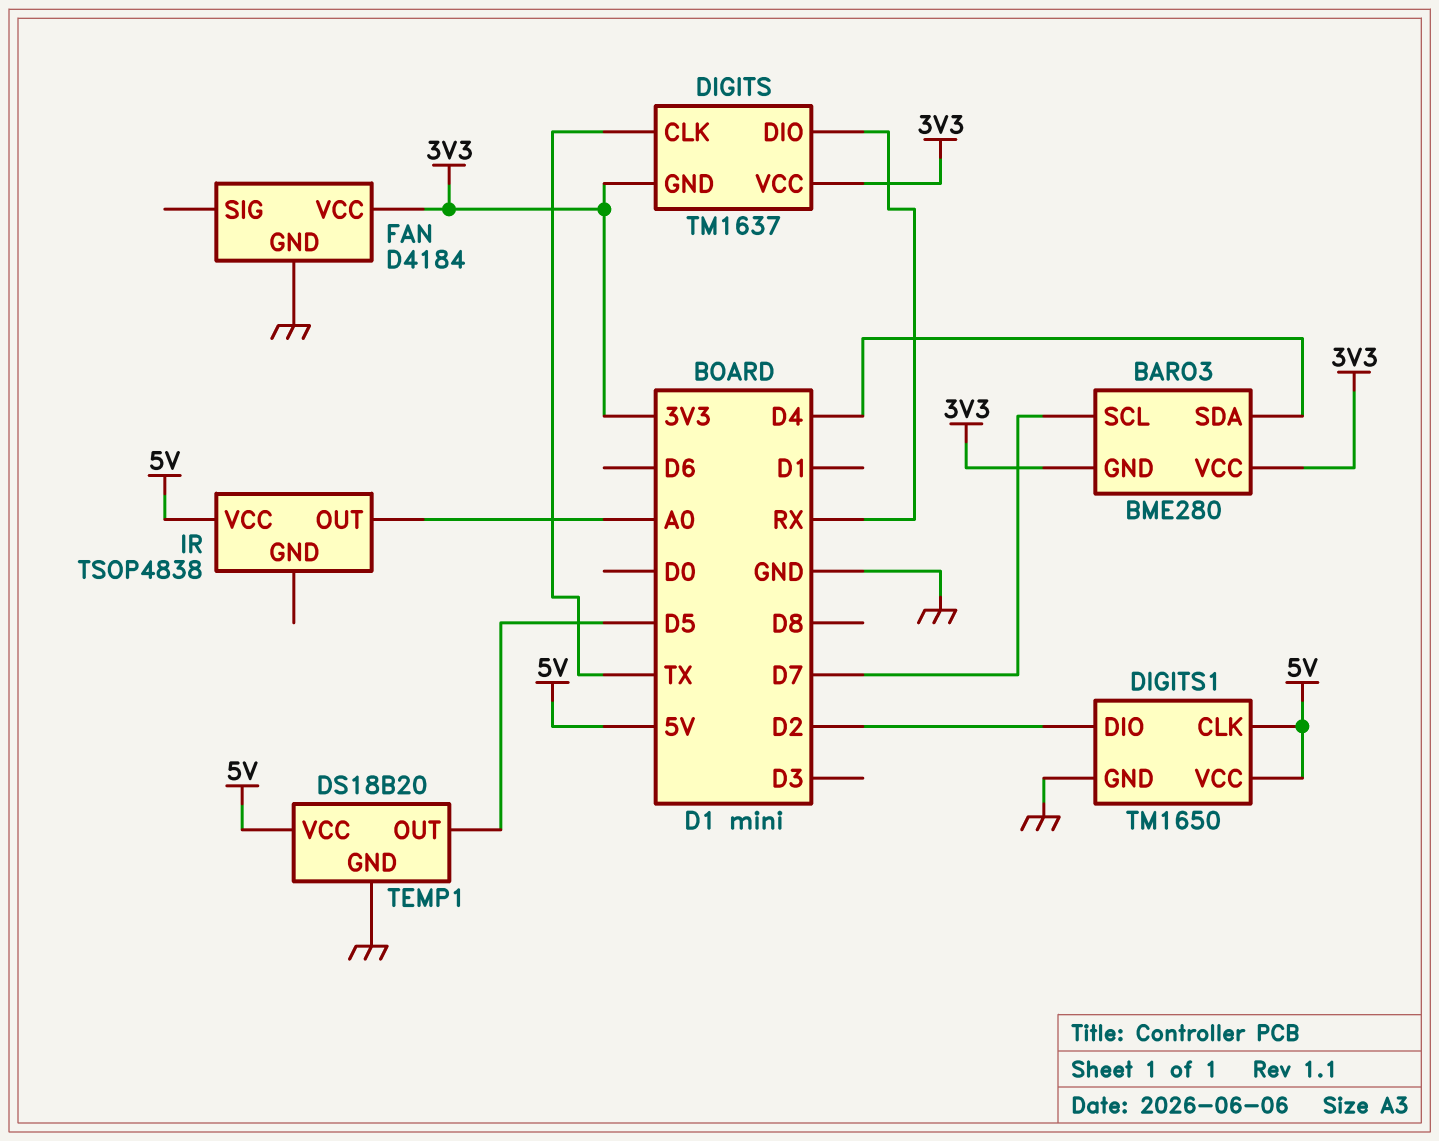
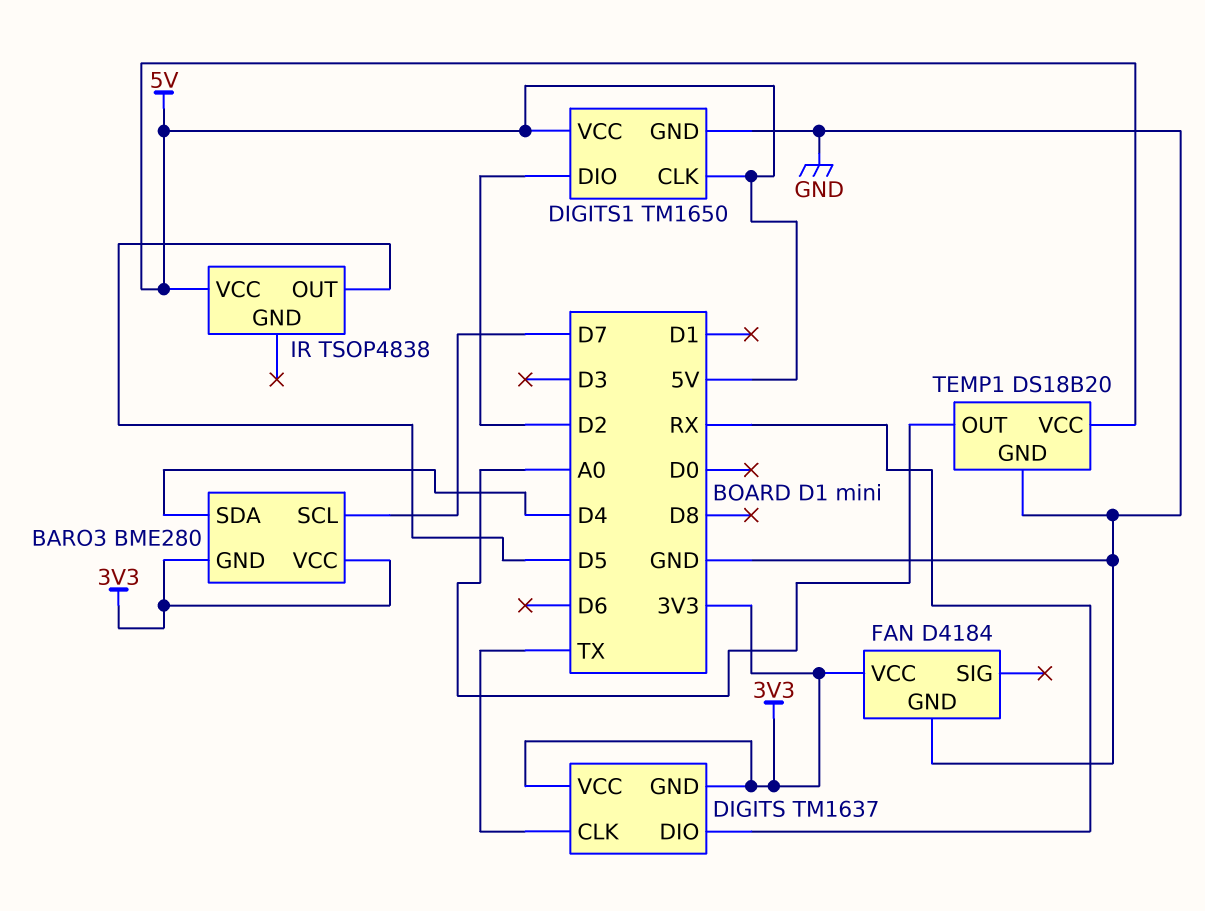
IR pin OUT: A0 -> D5
TEMP1 pin OUT: D5 -> A0

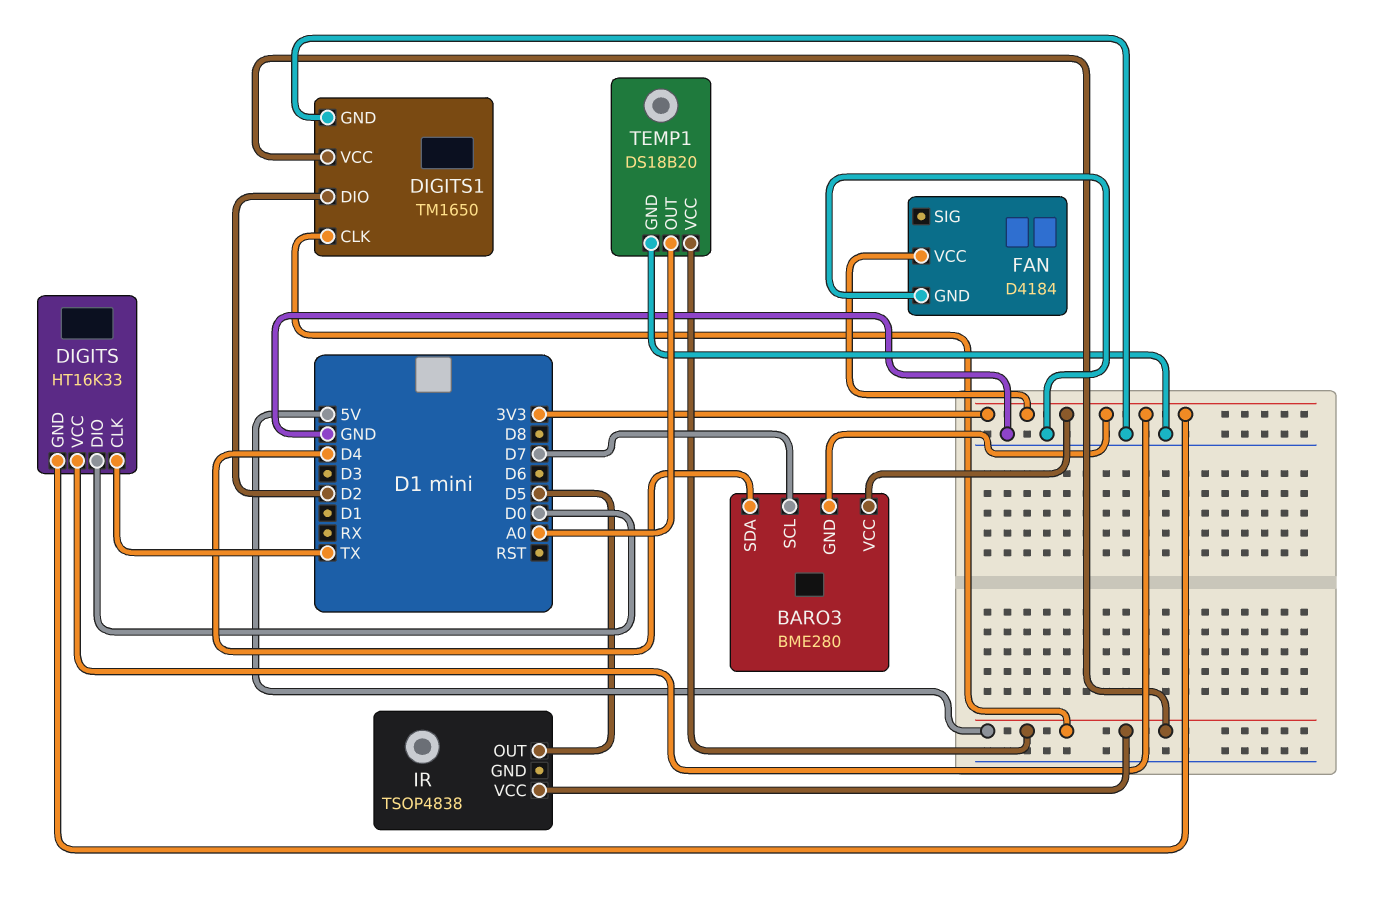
DIGITS: TM1637 -> HT16K33
DIGITS pin DIO: RX -> D0

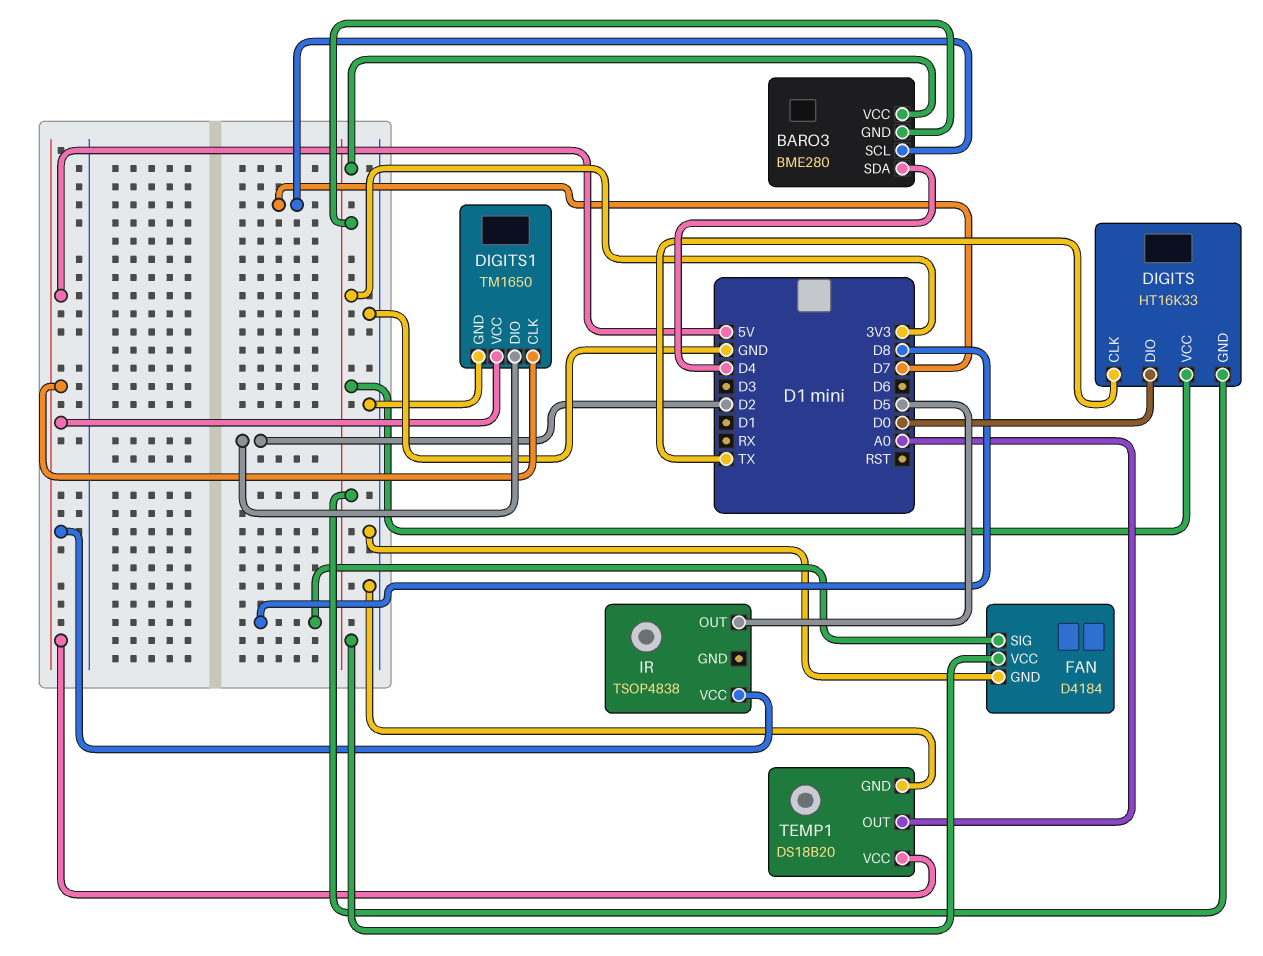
FAN pin SIG: none -> D8

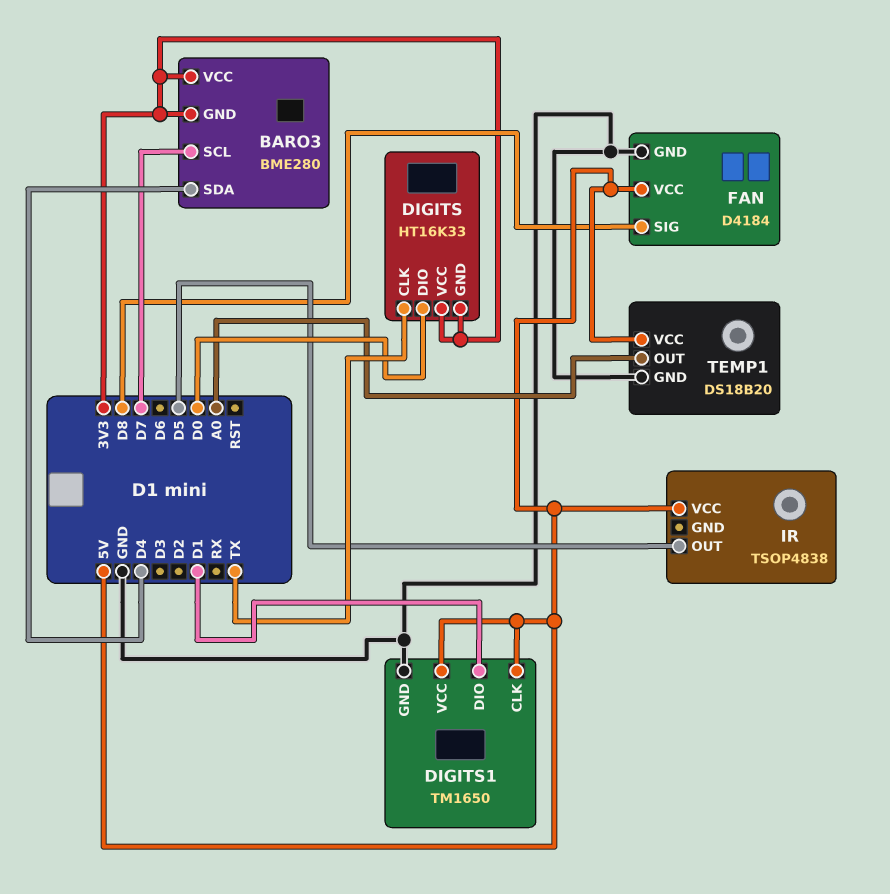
DIGITS1 pin DIO: D2 -> D1
FAN pin VCC: 3V3 -> 5V

